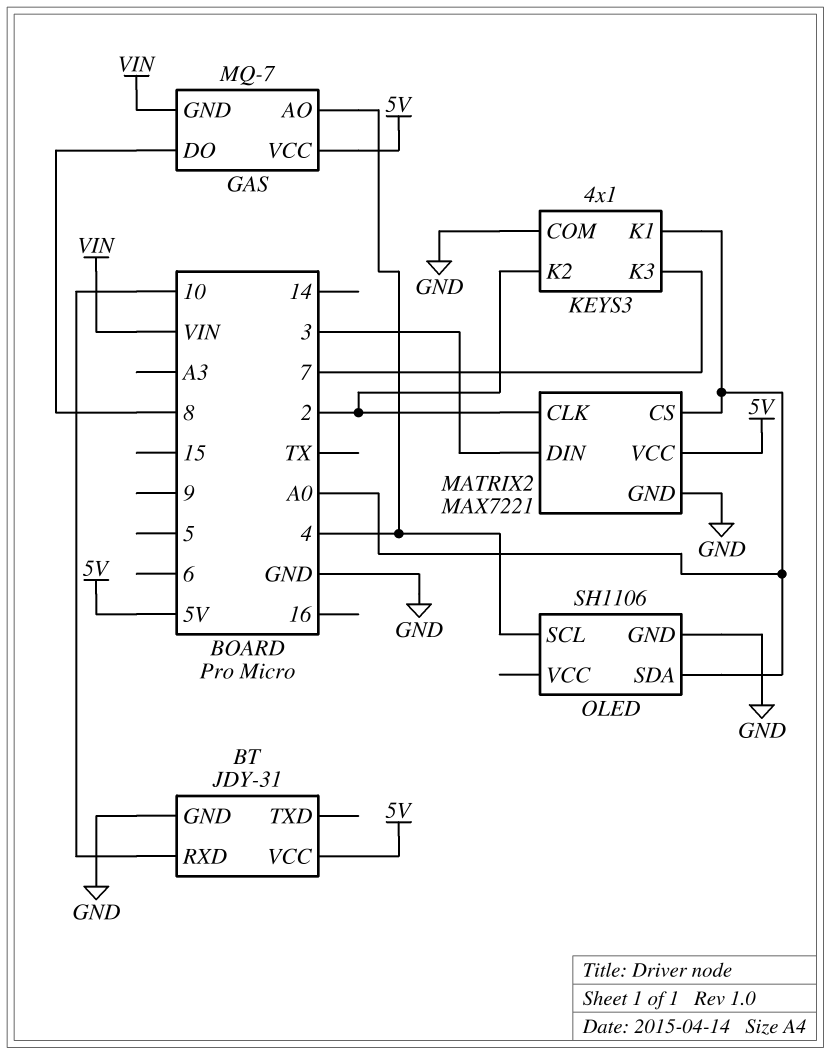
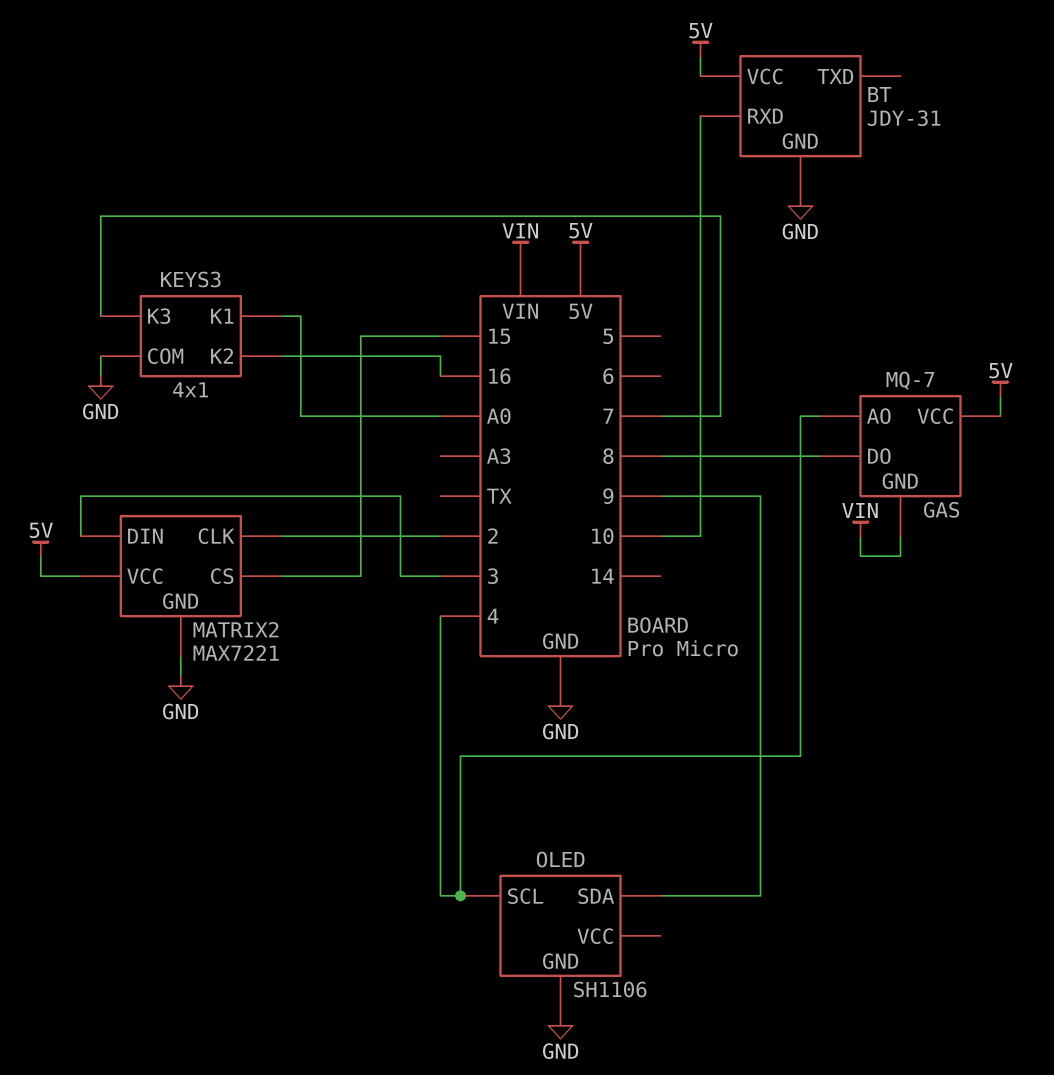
KEYS3 pin K2: 2 -> 16
MATRIX2 pin CS: A0 -> 15
OLED pin SDA: A0 -> 9

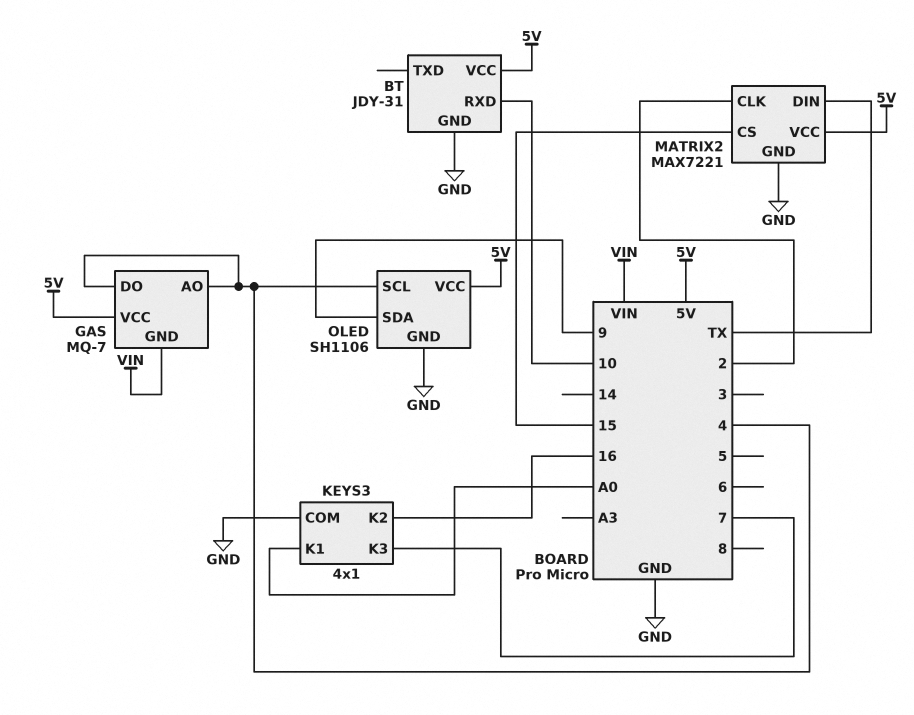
GAS pin DO: 8 -> 4
MATRIX2 pin DIN: 3 -> TX
OLED pin VCC: none -> 5V

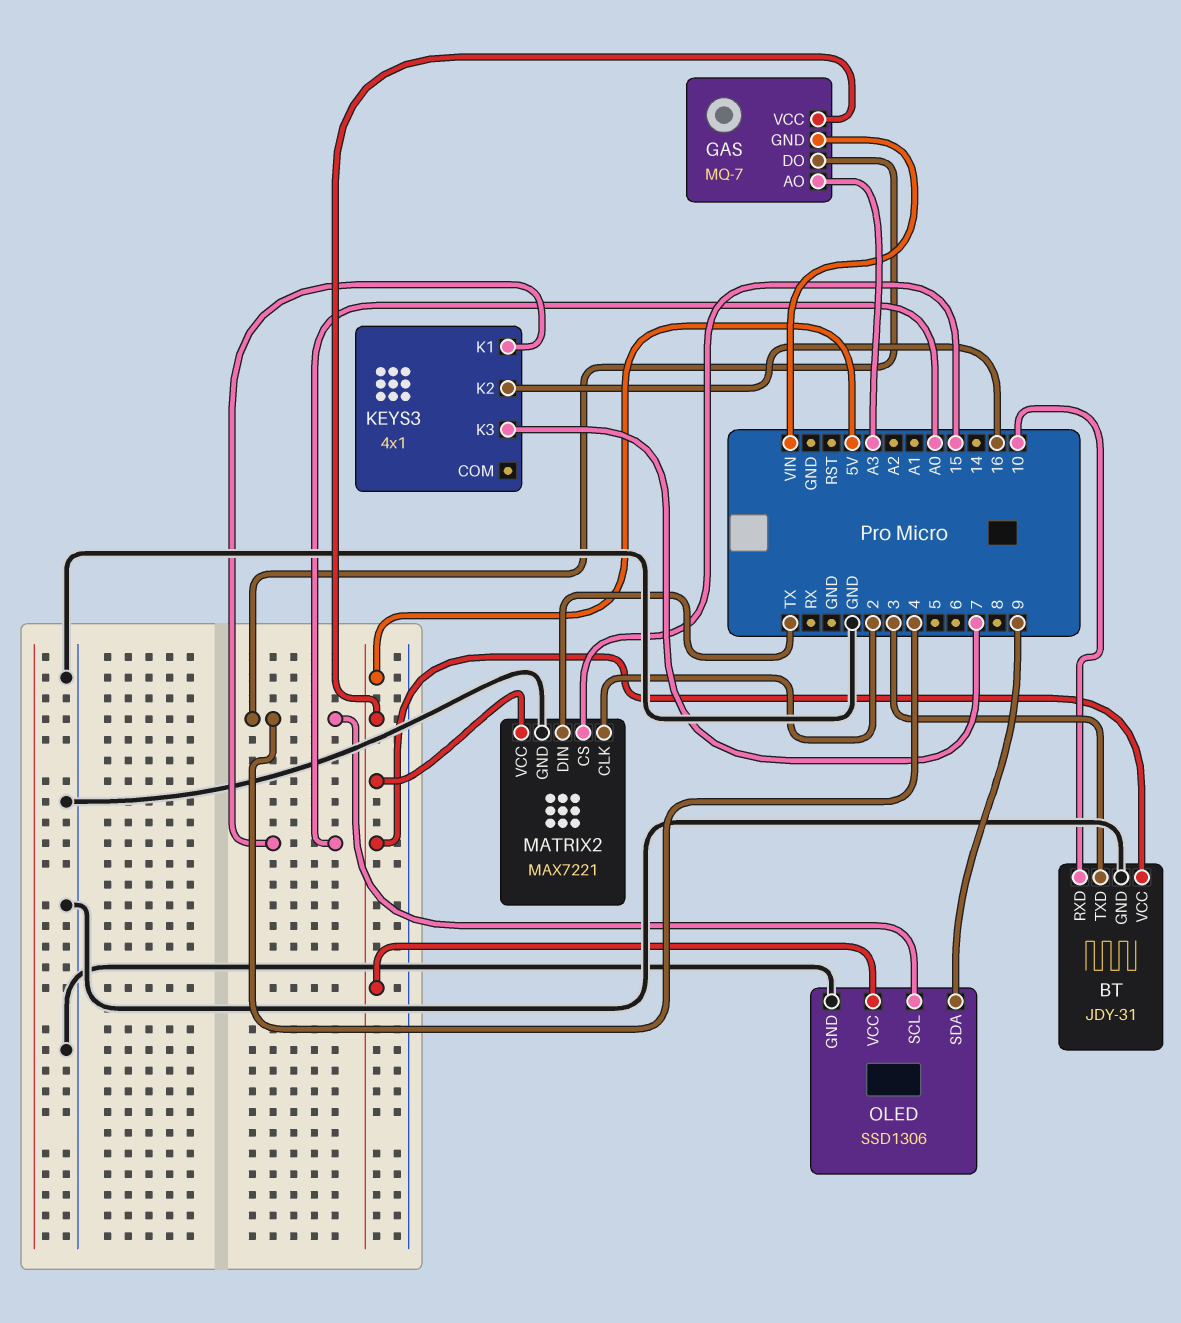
BT pin TXD: none -> 3
GAS pin AO: 4 -> A3
KEYS3 pin COM: GND -> none
OLED: SH1106 -> SSD1306

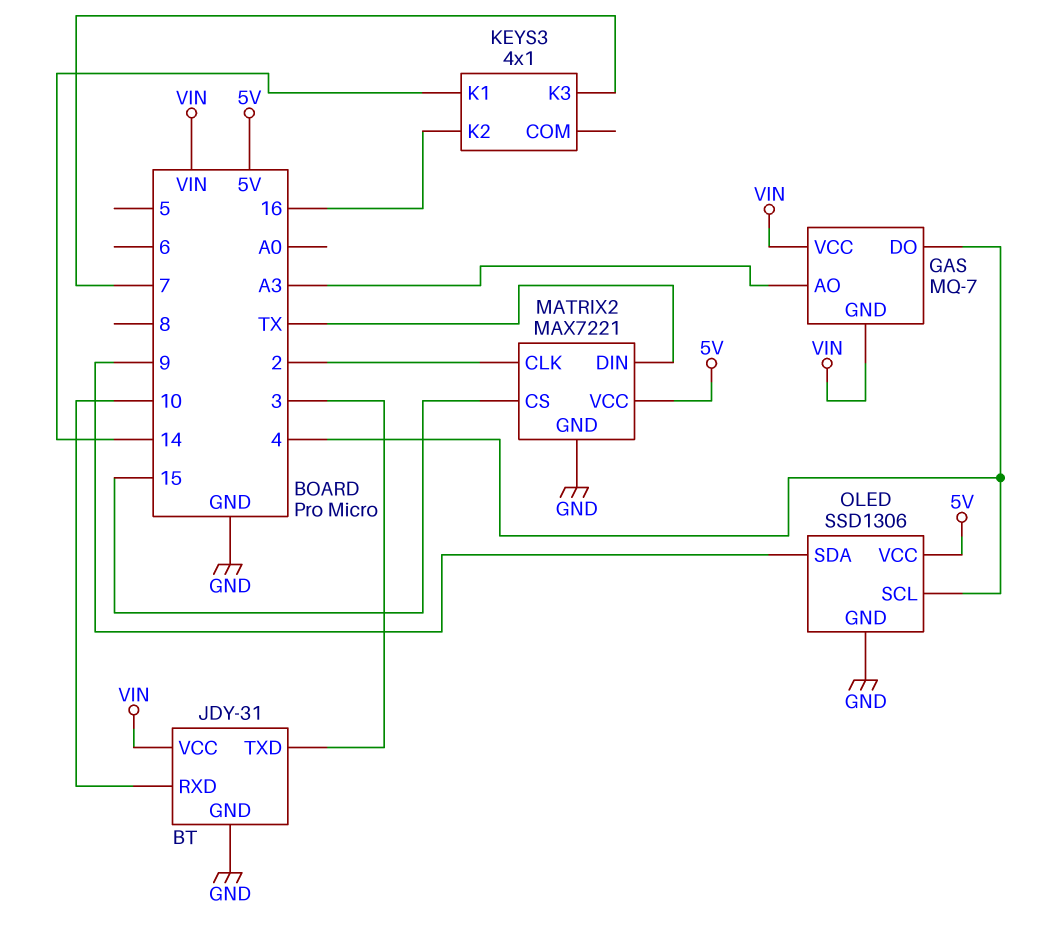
BT pin VCC: 5V -> VIN
GAS pin VCC: 5V -> VIN
KEYS3 pin K1: A0 -> 14

